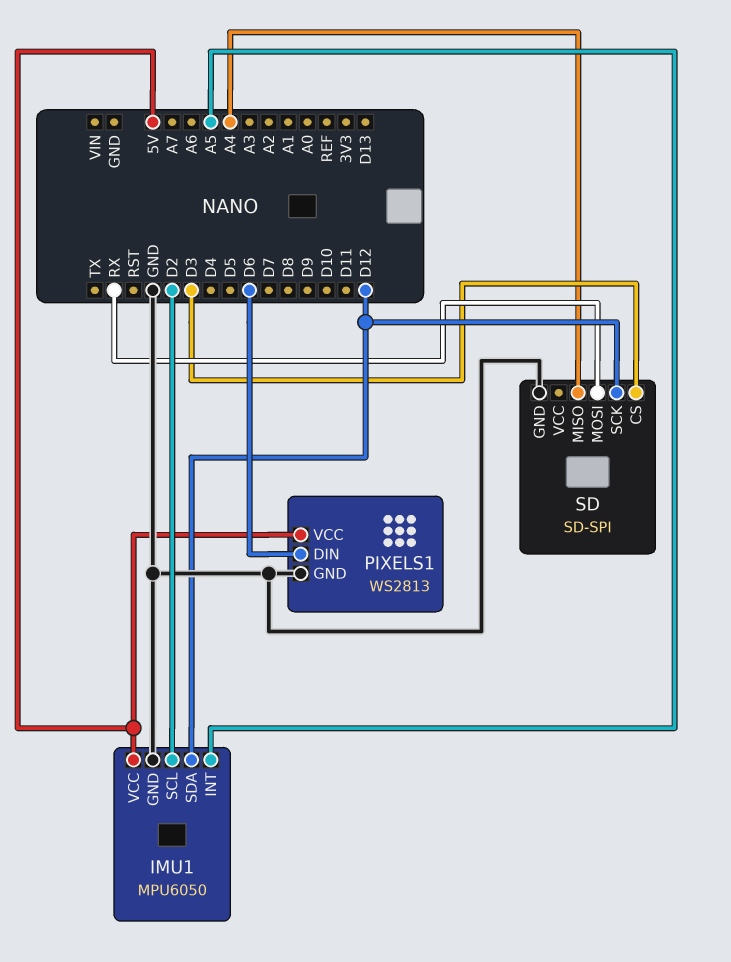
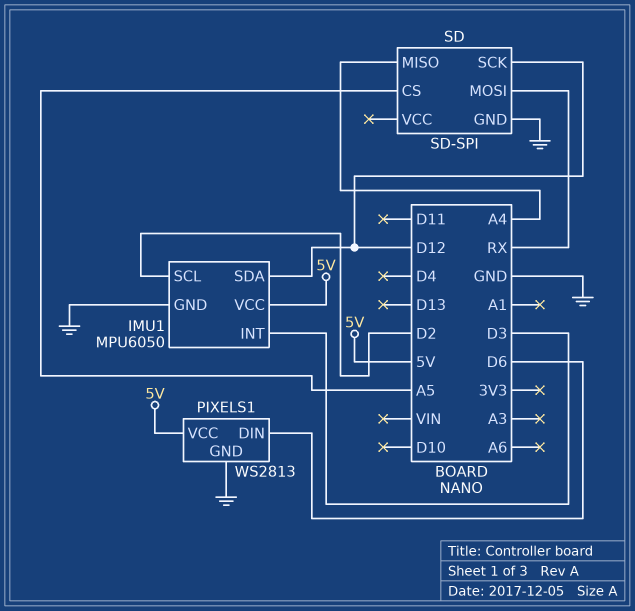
IMU1 pin INT: A5 -> D3
SD pin CS: D3 -> A5

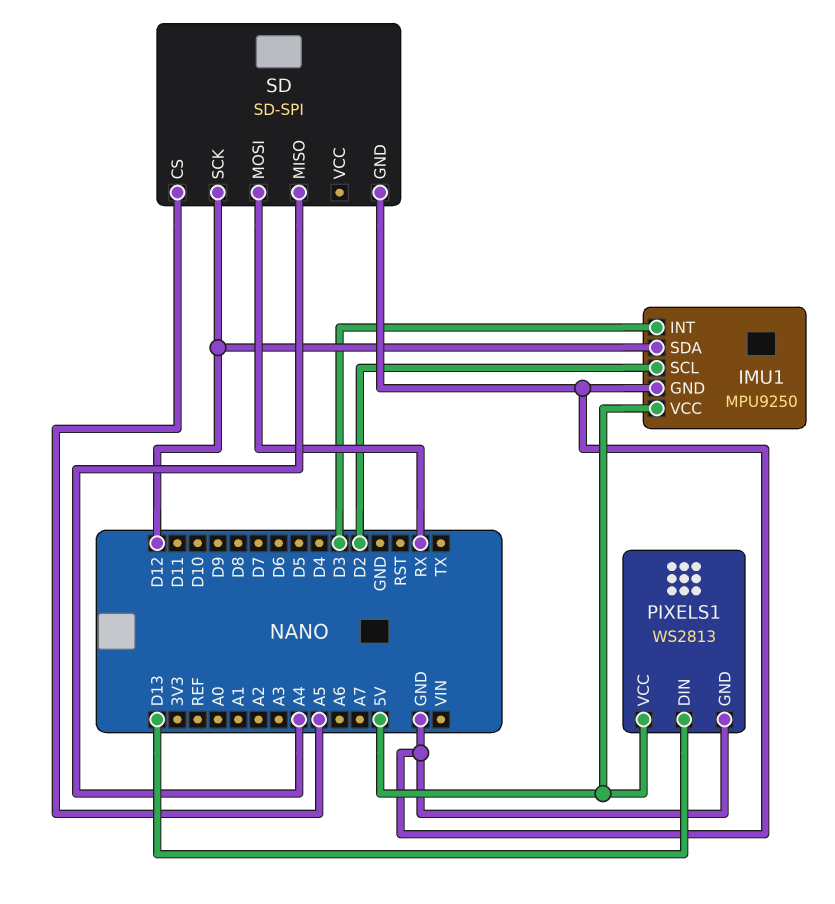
IMU1: MPU6050 -> MPU9250
PIXELS1 pin DIN: D6 -> D13

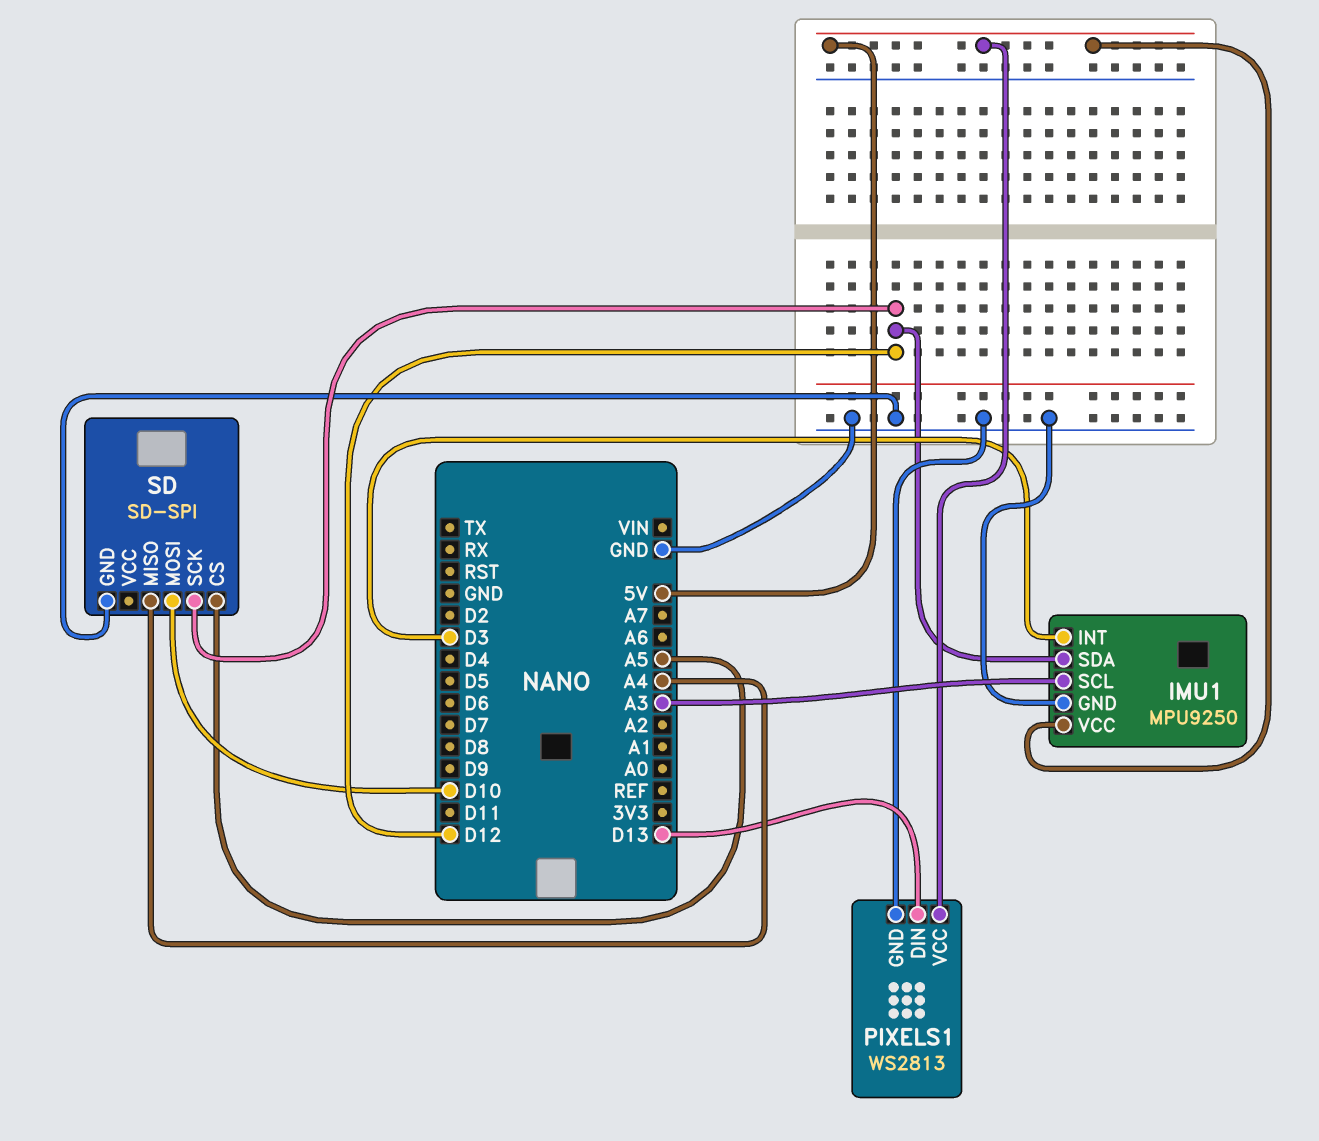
IMU1 pin SCL: D2 -> A3
SD pin MOSI: RX -> D10

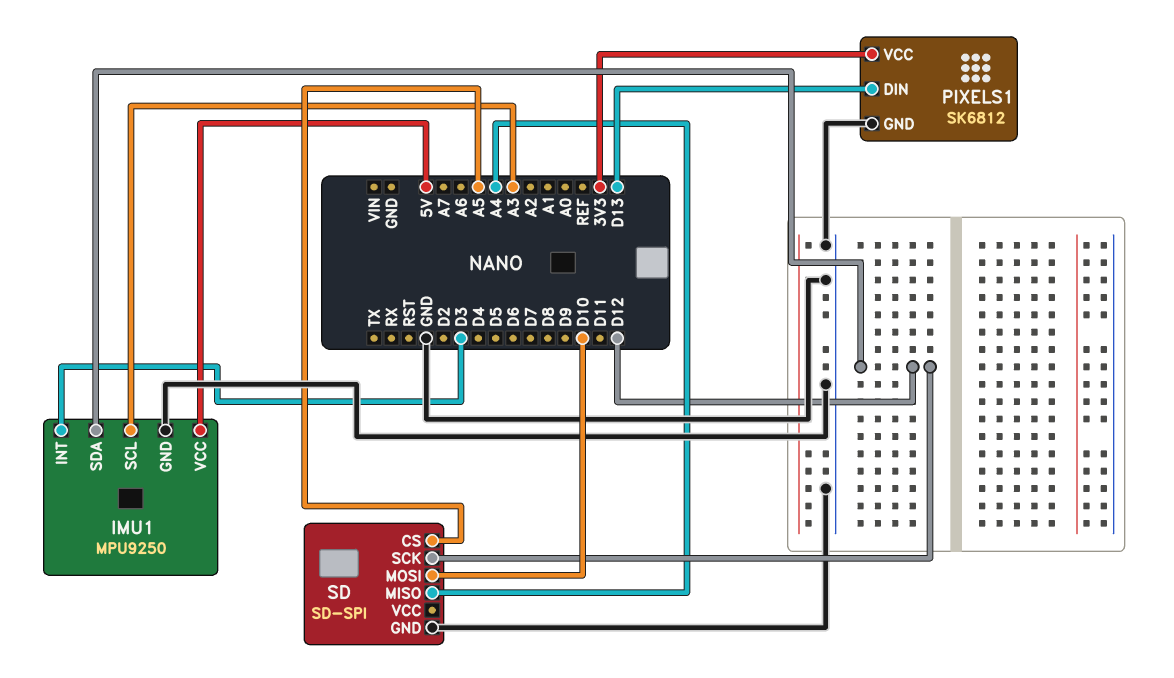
PIXELS1: WS2813 -> SK6812
PIXELS1 pin VCC: 5V -> 3V3

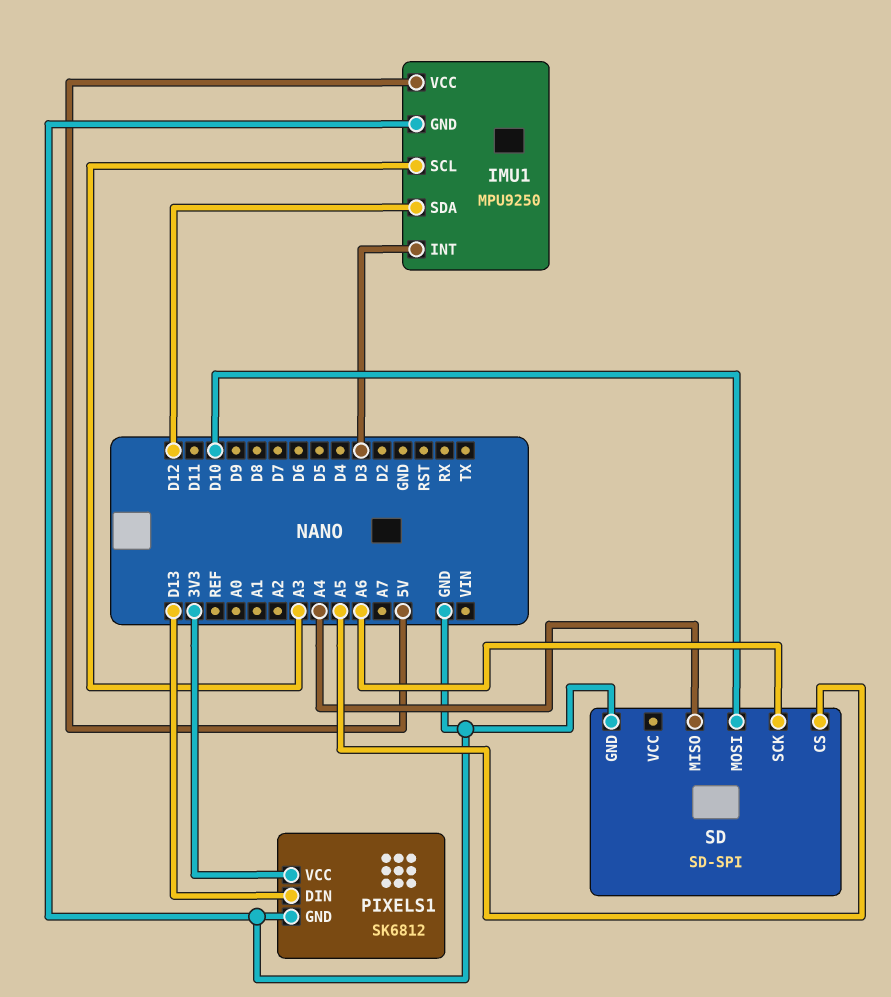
SD pin SCK: D12 -> A6

